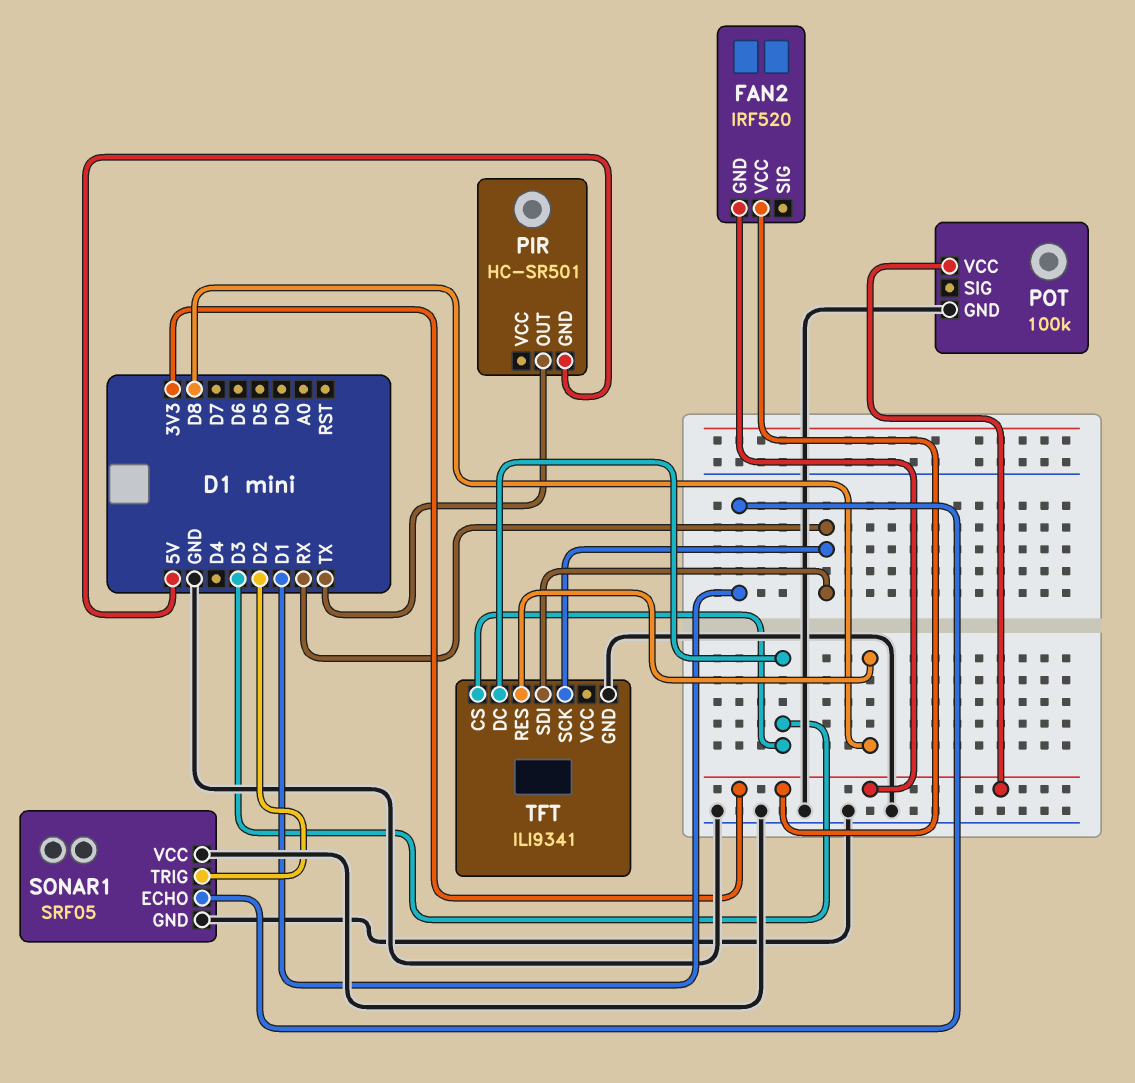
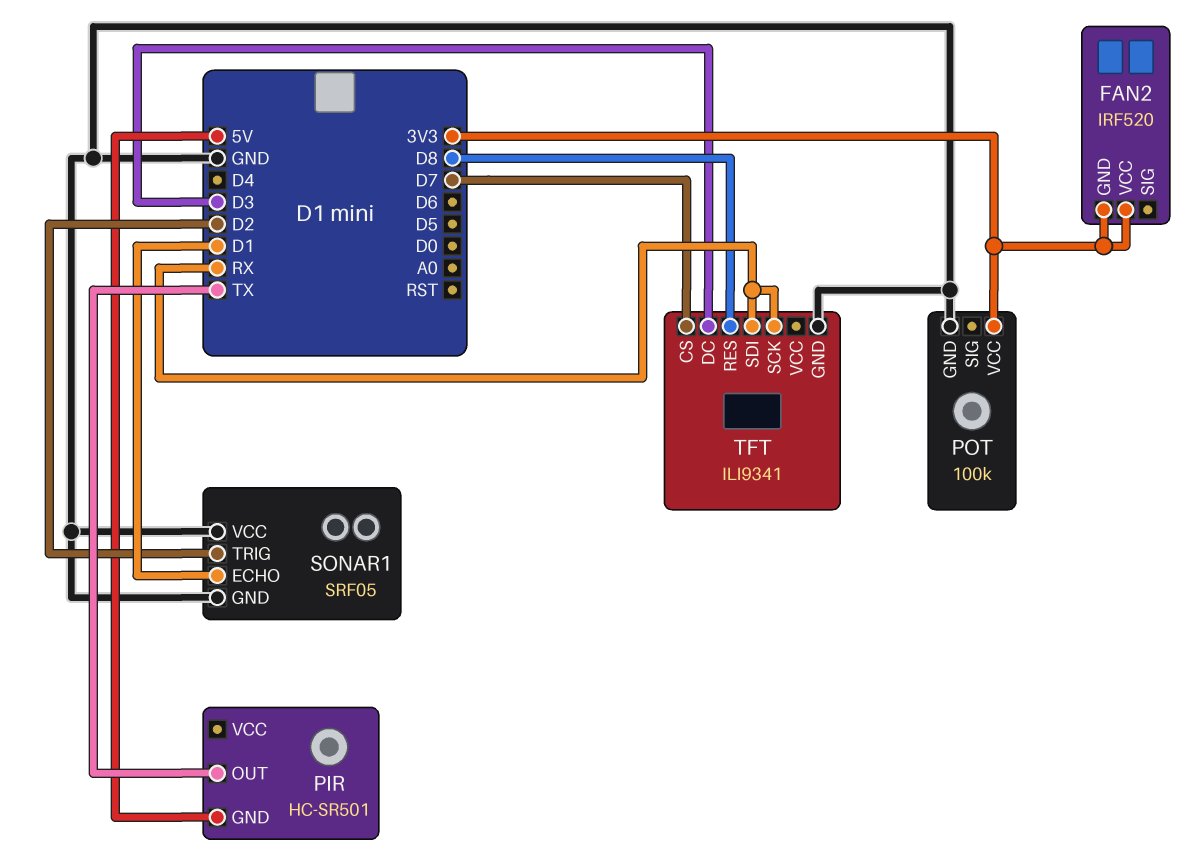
TFT pin CS: D3 -> D7

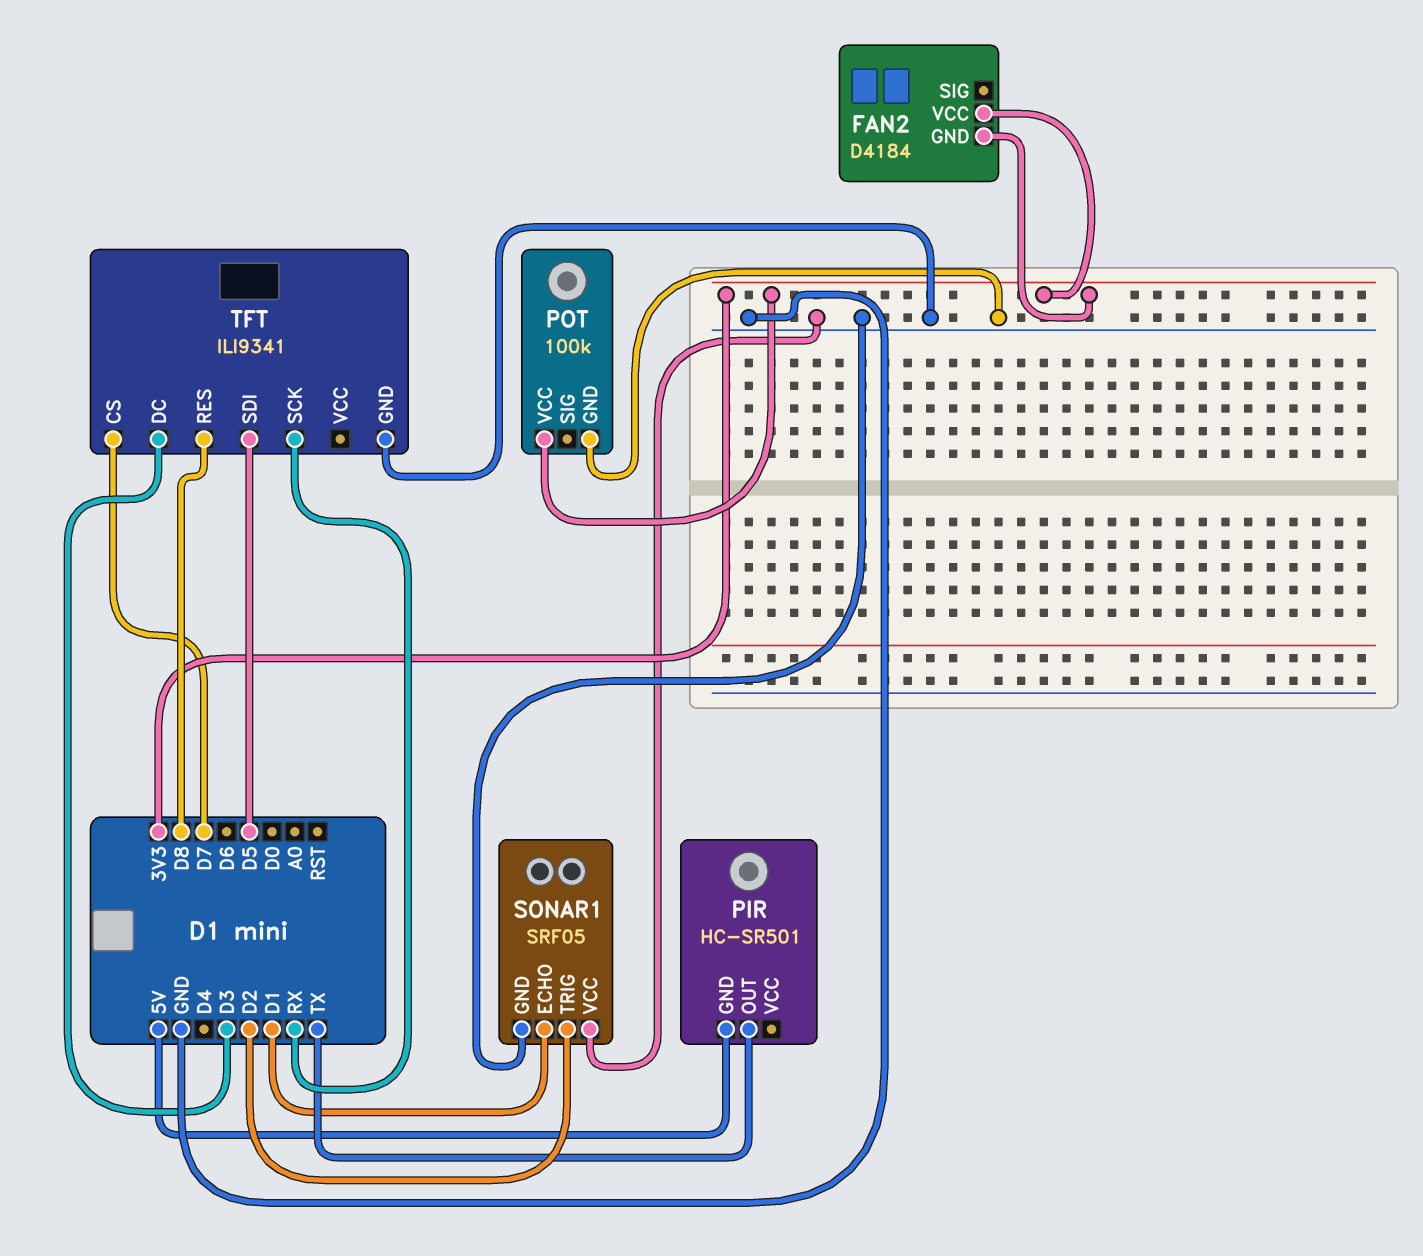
FAN2: IRF520 -> D4184
TFT pin SDI: RX -> D5

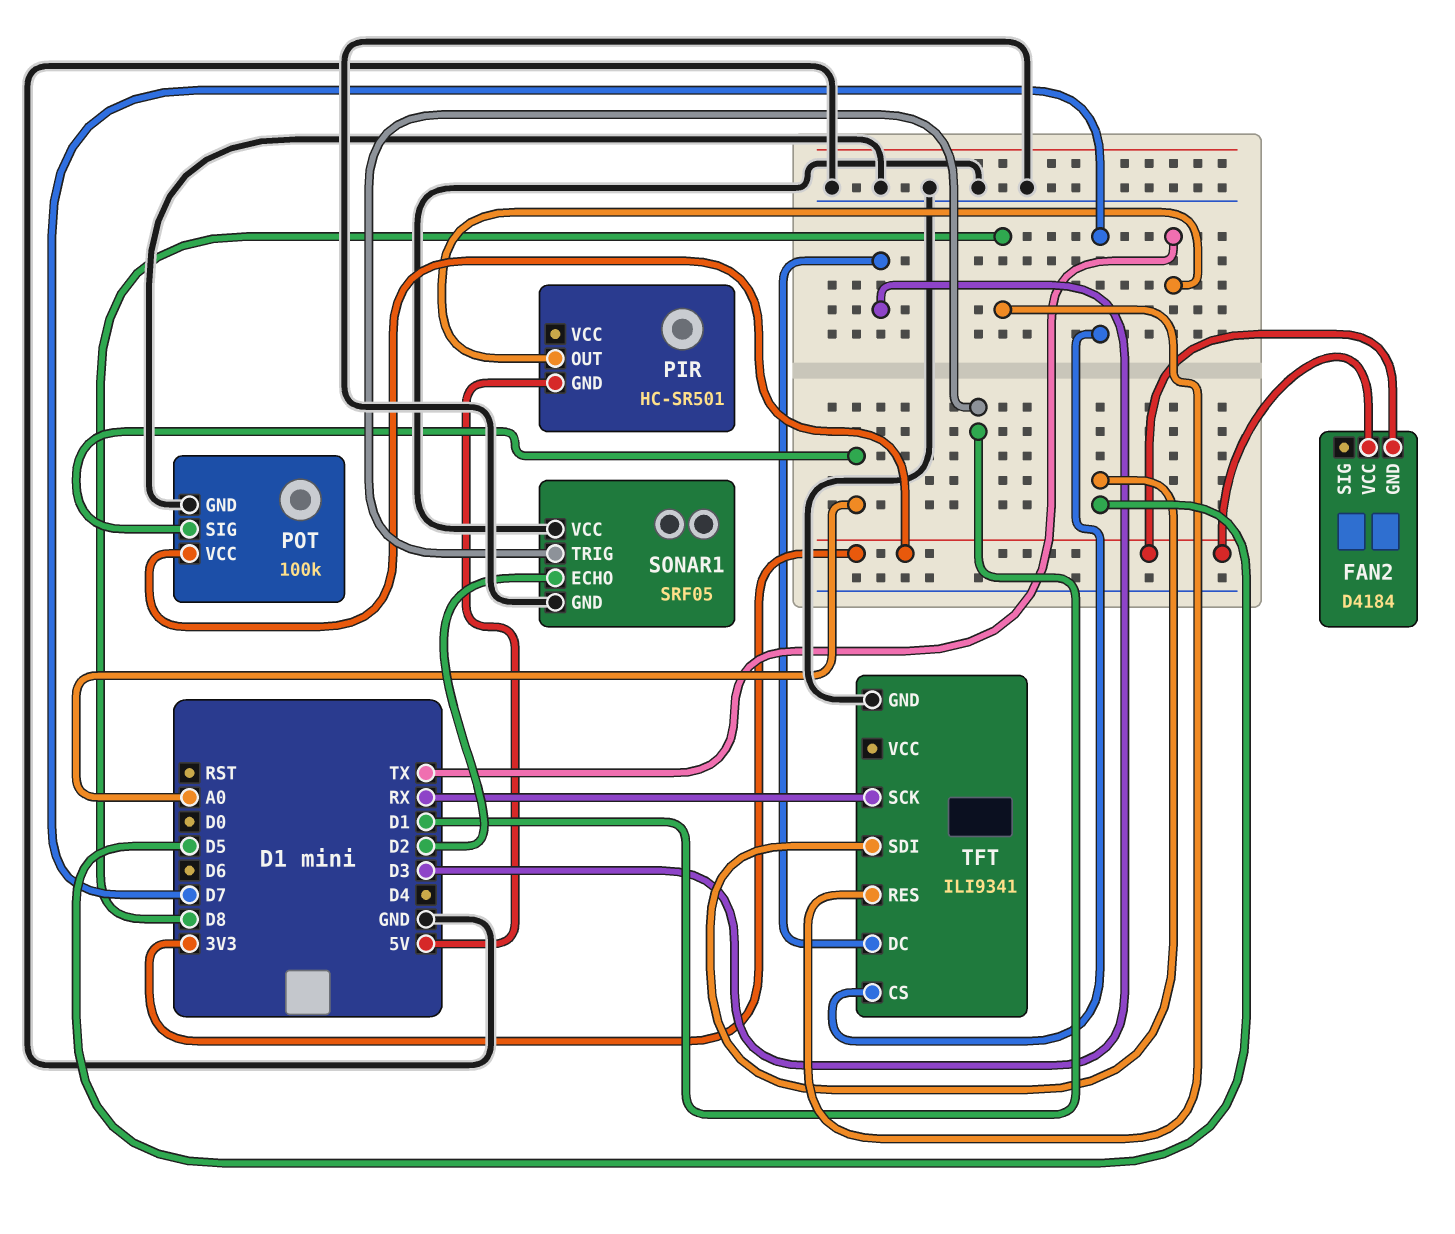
POT pin SIG: none -> A0
SONAR1 pin ECHO: D1 -> D2
SONAR1 pin TRIG: D2 -> D1

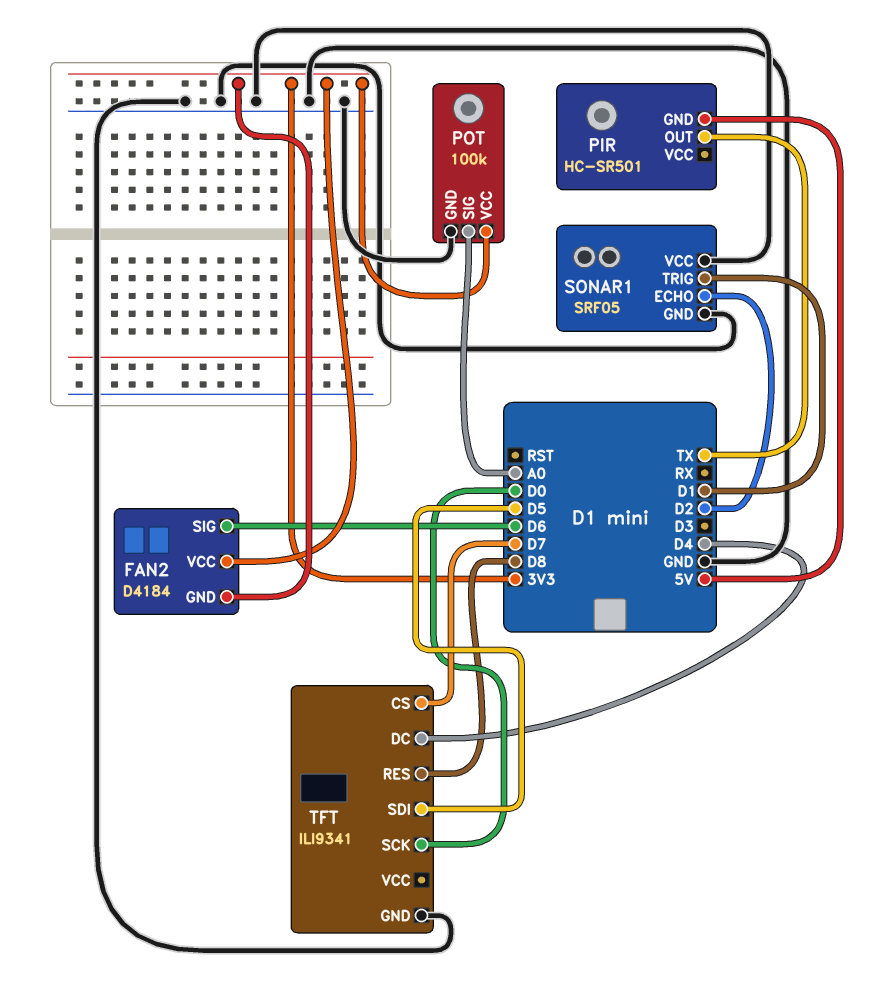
FAN2 pin SIG: none -> D6
TFT pin DC: D3 -> D4
TFT pin SCK: RX -> D0

